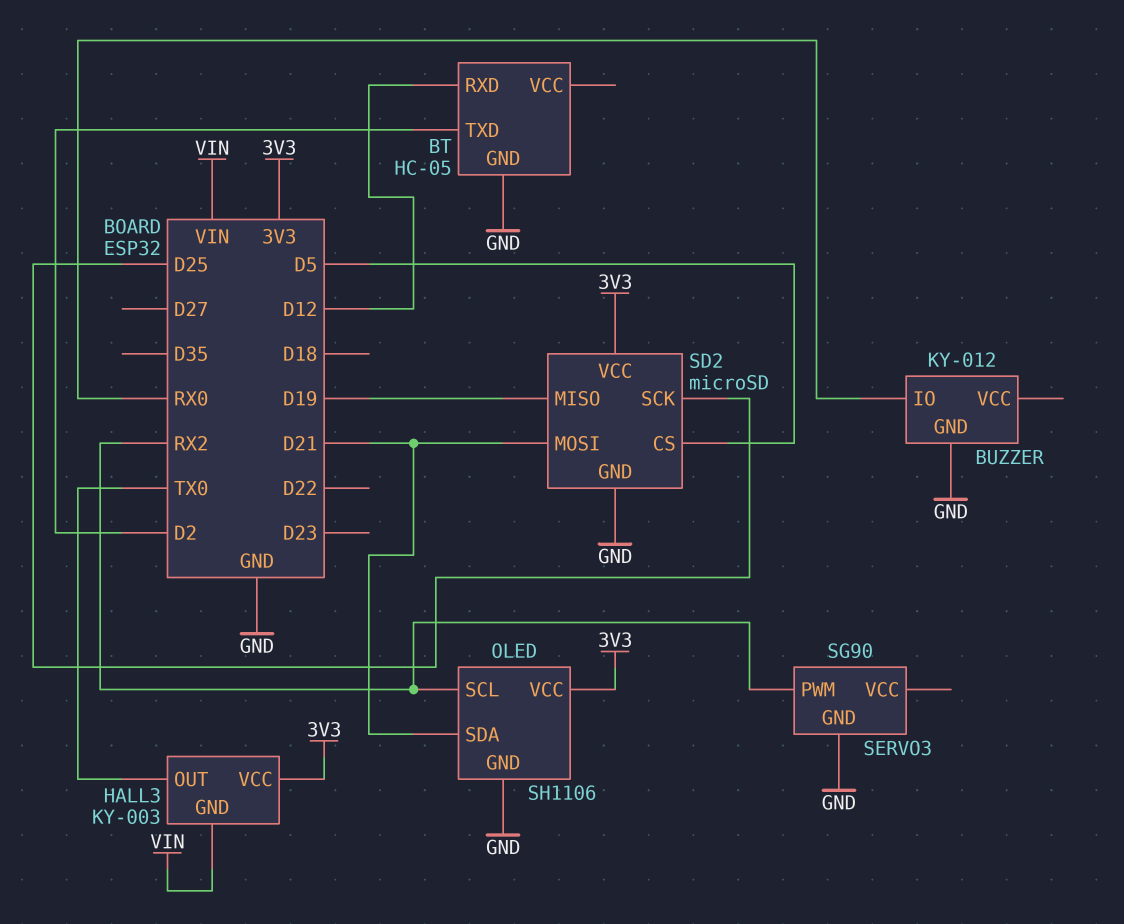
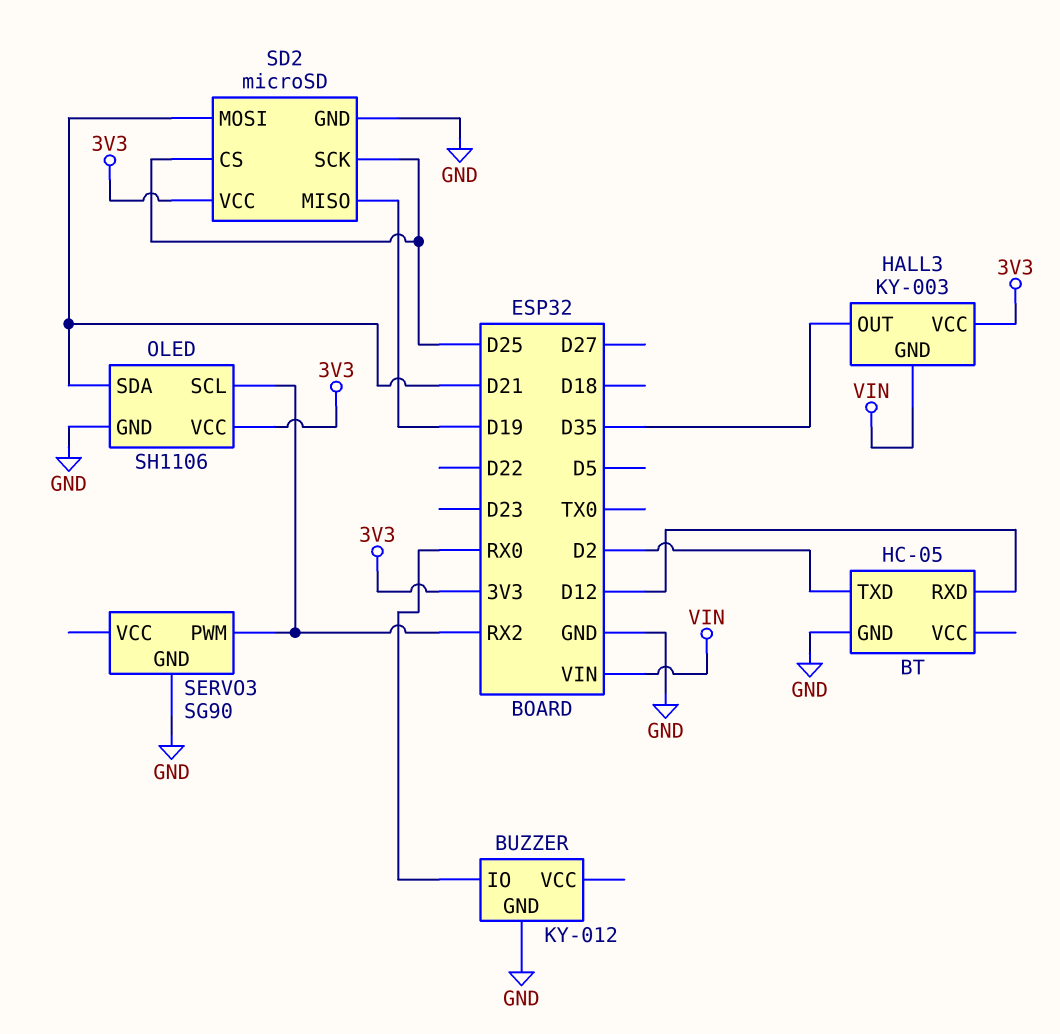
HALL3 pin OUT: TX0 -> D35
SD2 pin CS: D5 -> D25

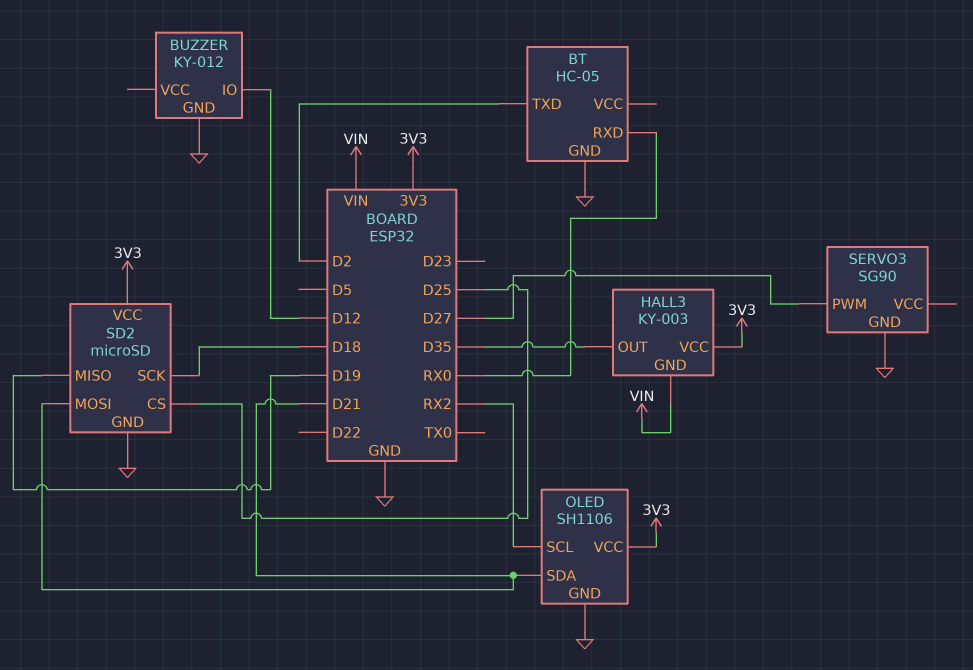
BT pin RXD: D12 -> RX0
BUZZER pin IO: RX0 -> D12
SD2 pin SCK: D25 -> D18
SERVO3 pin PWM: RX2 -> D27

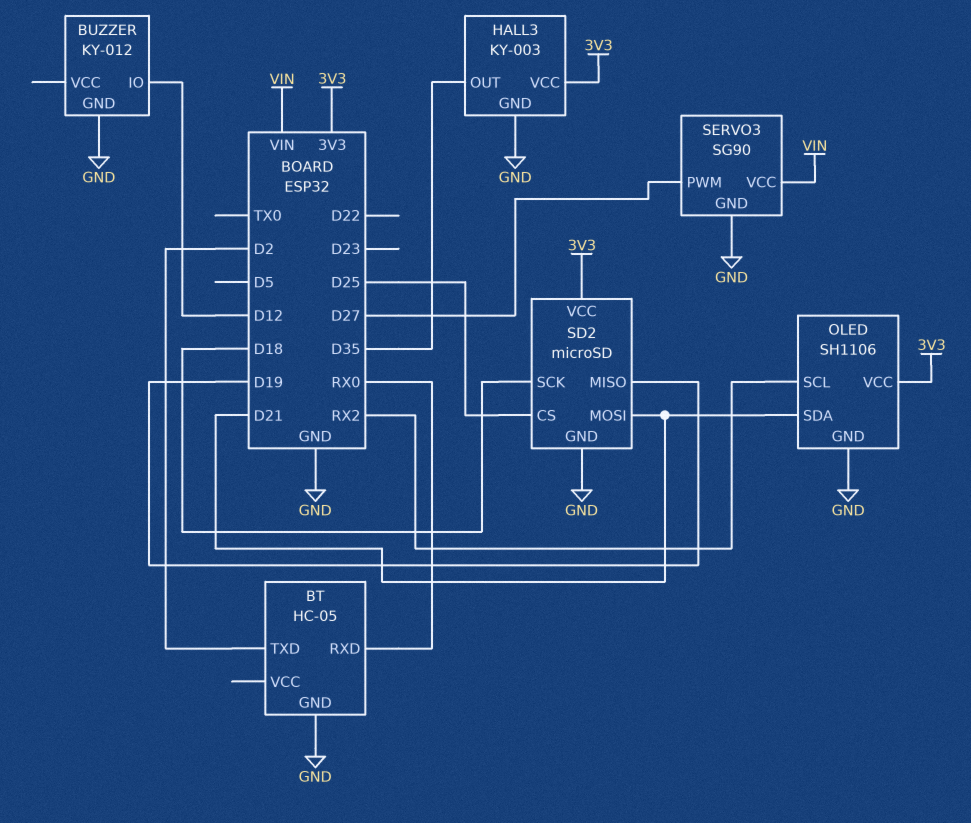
HALL3 pin GND: VIN -> GND
SERVO3 pin VCC: none -> VIN

